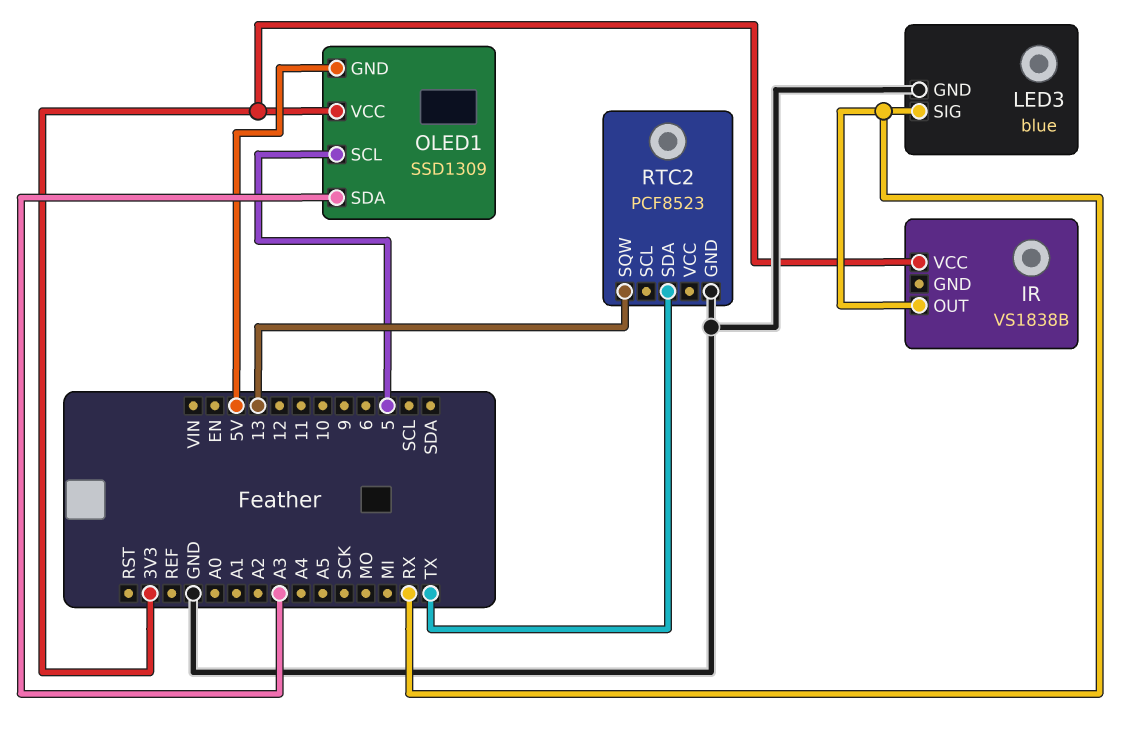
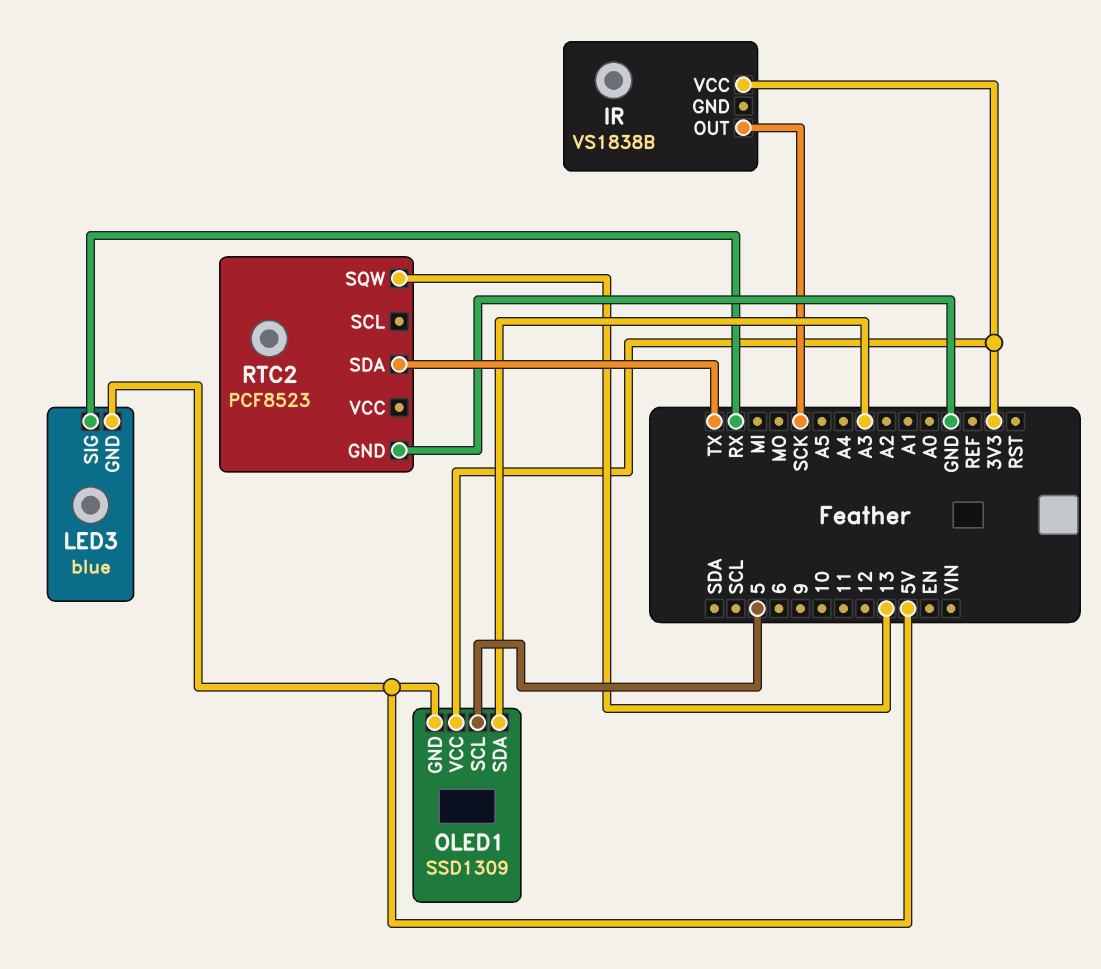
IR pin OUT: RX -> SCK
LED3 pin GND: GND -> 5V

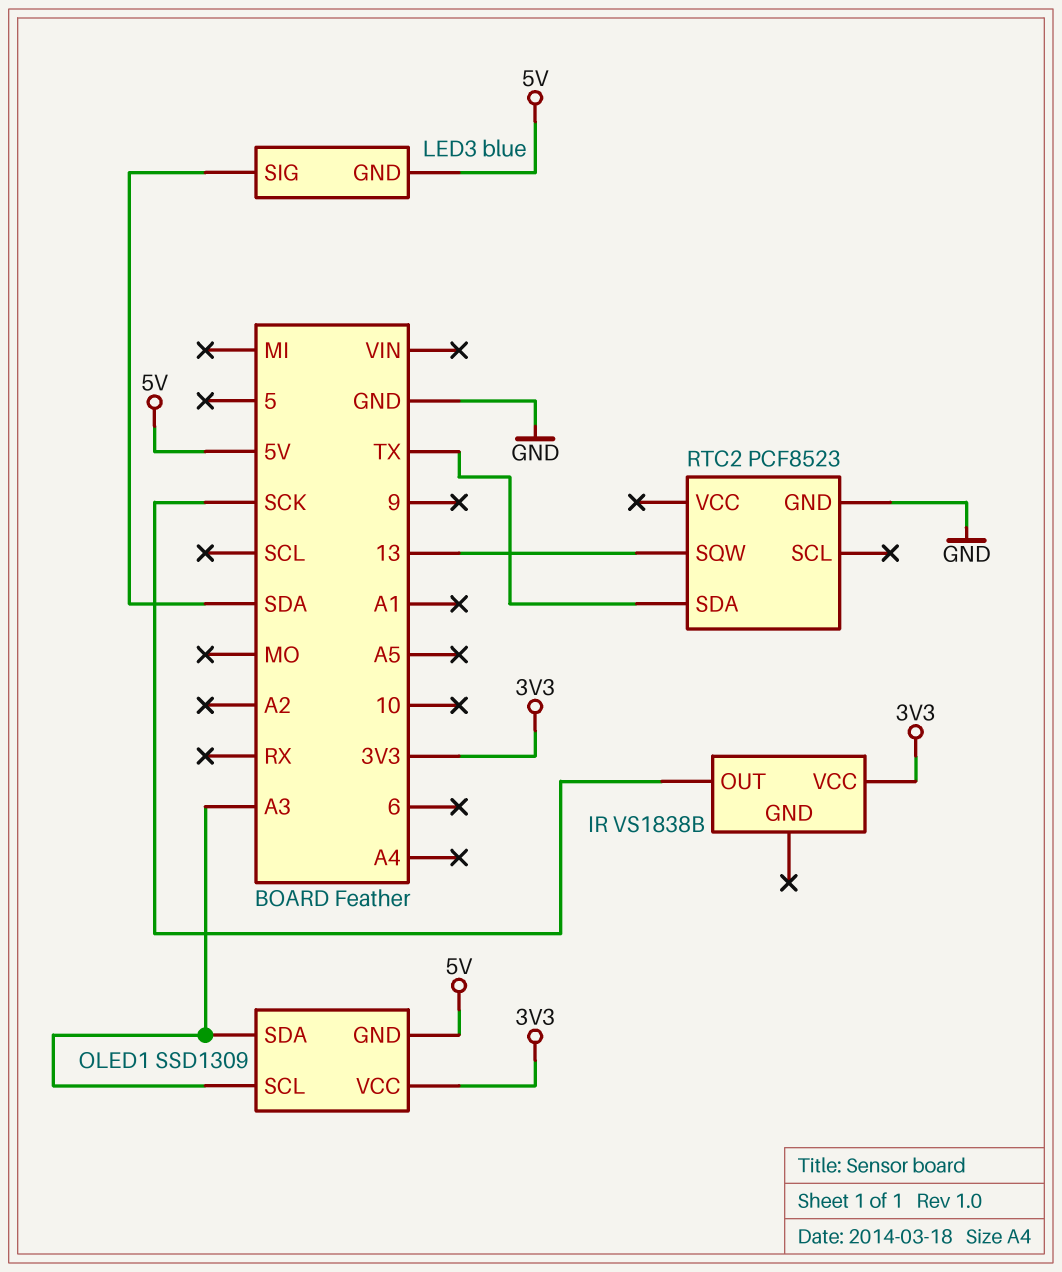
LED3 pin SIG: RX -> SDA
OLED1 pin SCL: 5 -> A3

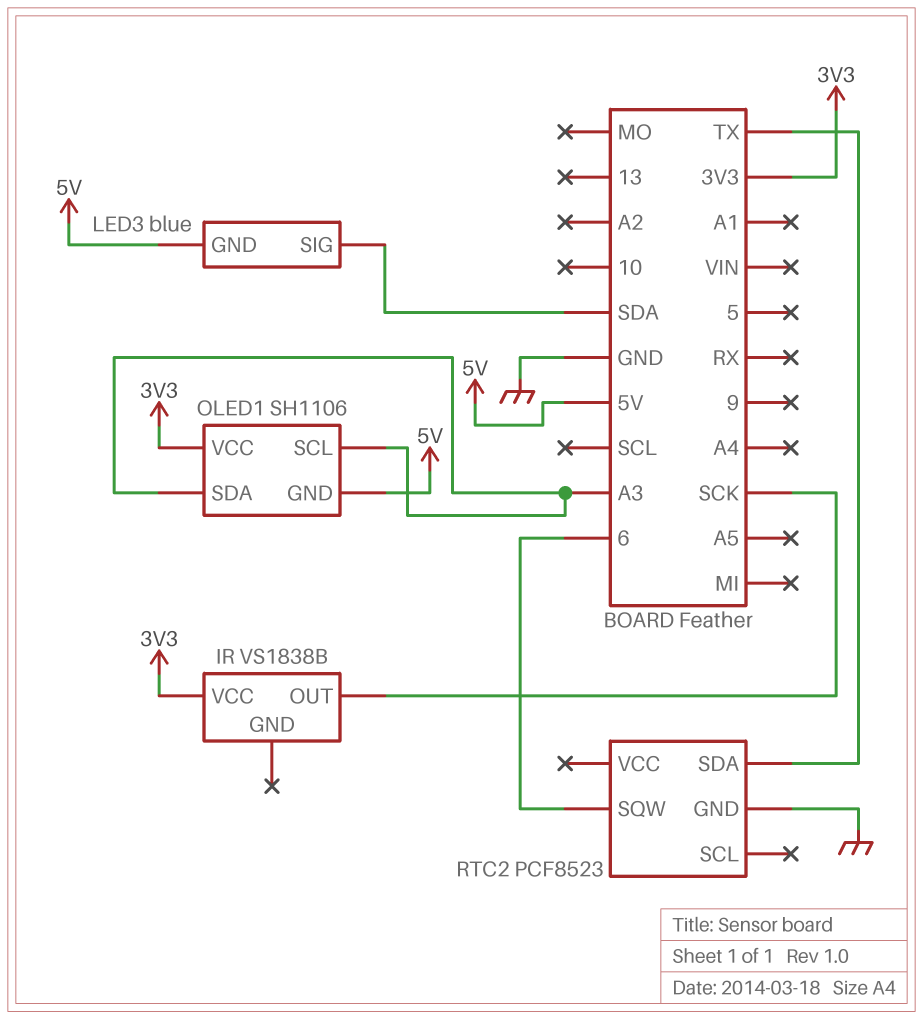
OLED1: SSD1309 -> SH1106
RTC2 pin SQW: 13 -> 6

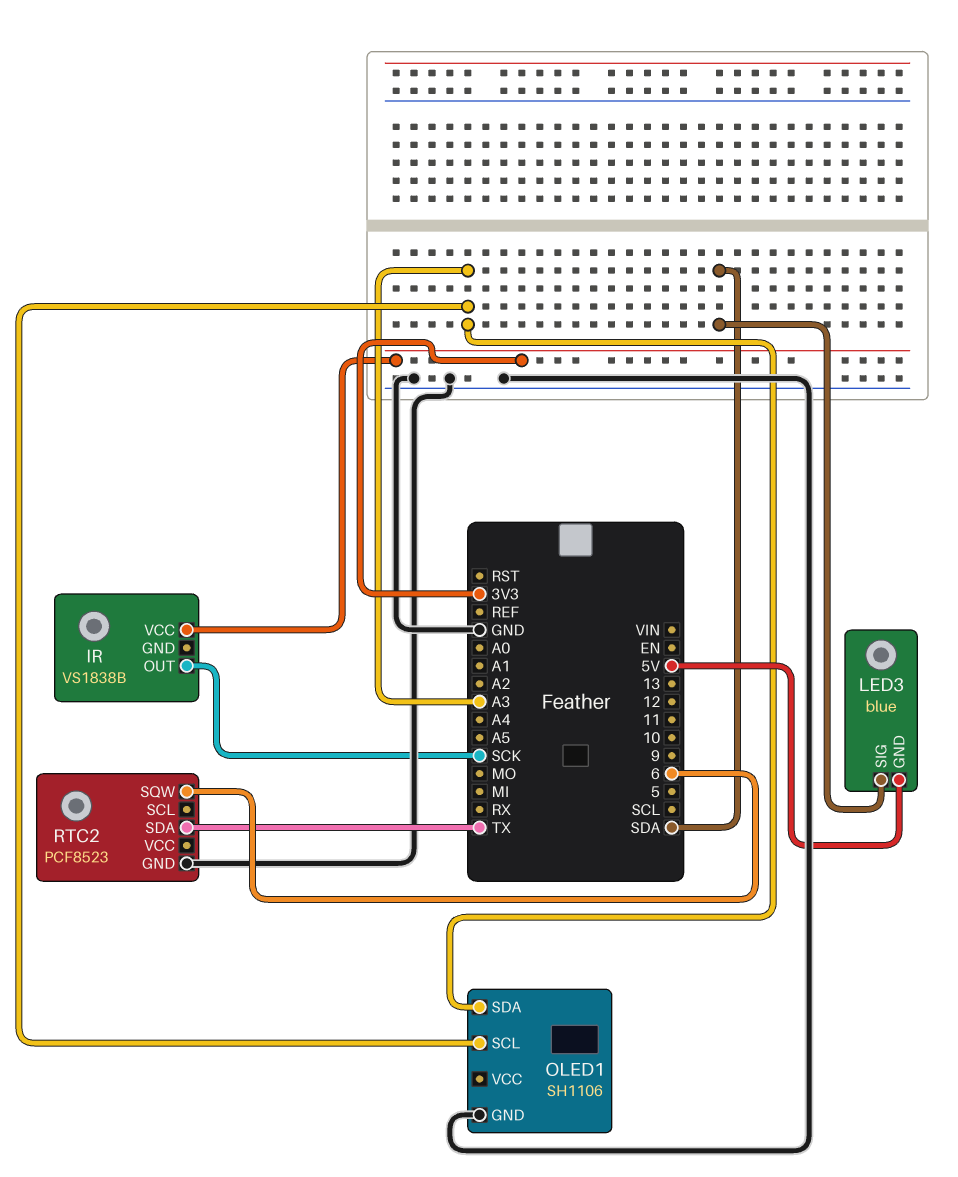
OLED1 pin GND: 5V -> GND
OLED1 pin VCC: 3V3 -> none

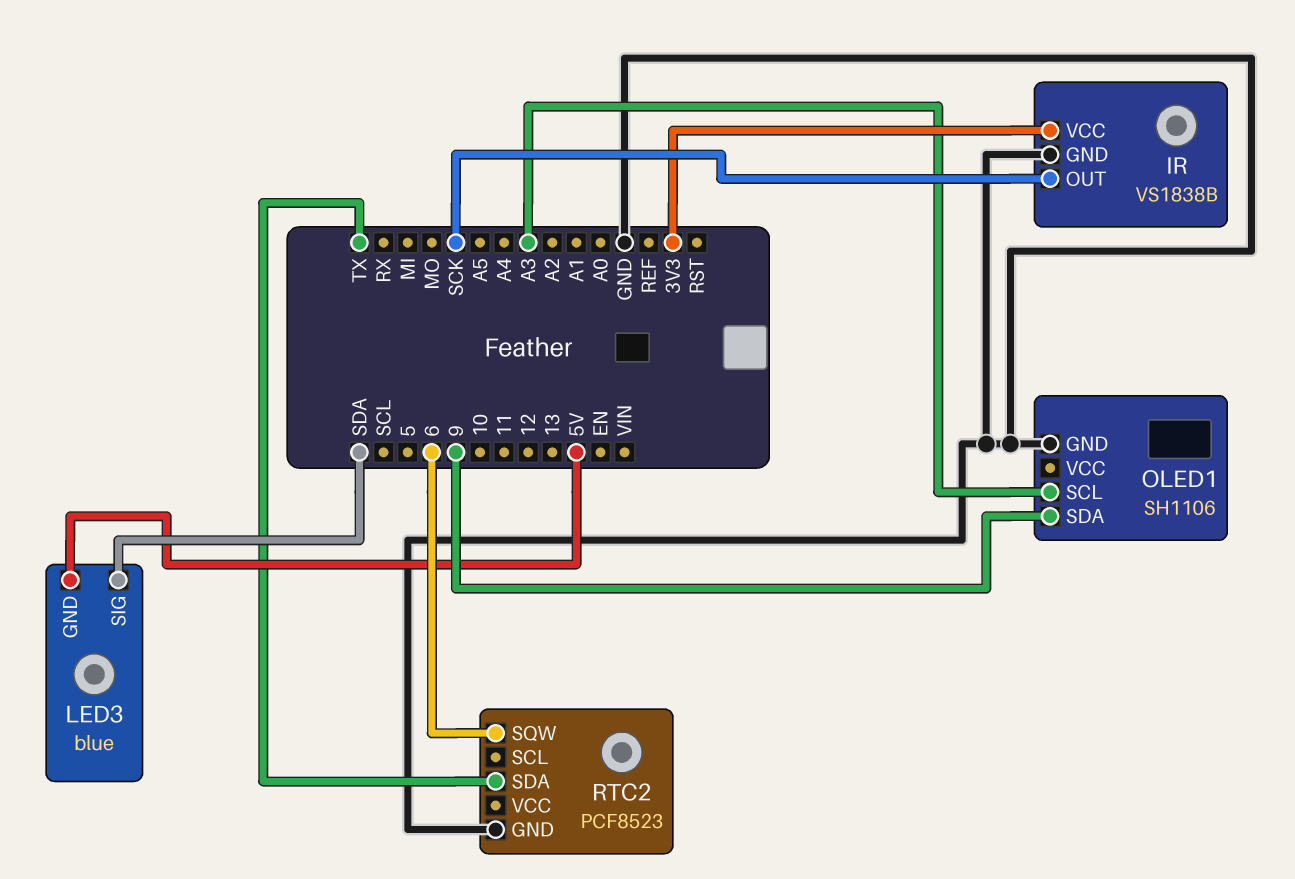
IR pin GND: none -> GND
OLED1 pin SDA: A3 -> 9

